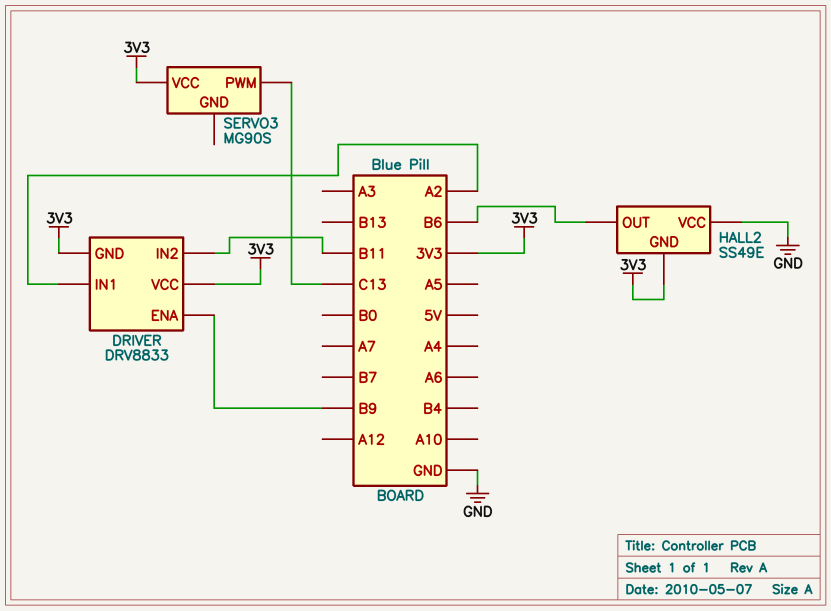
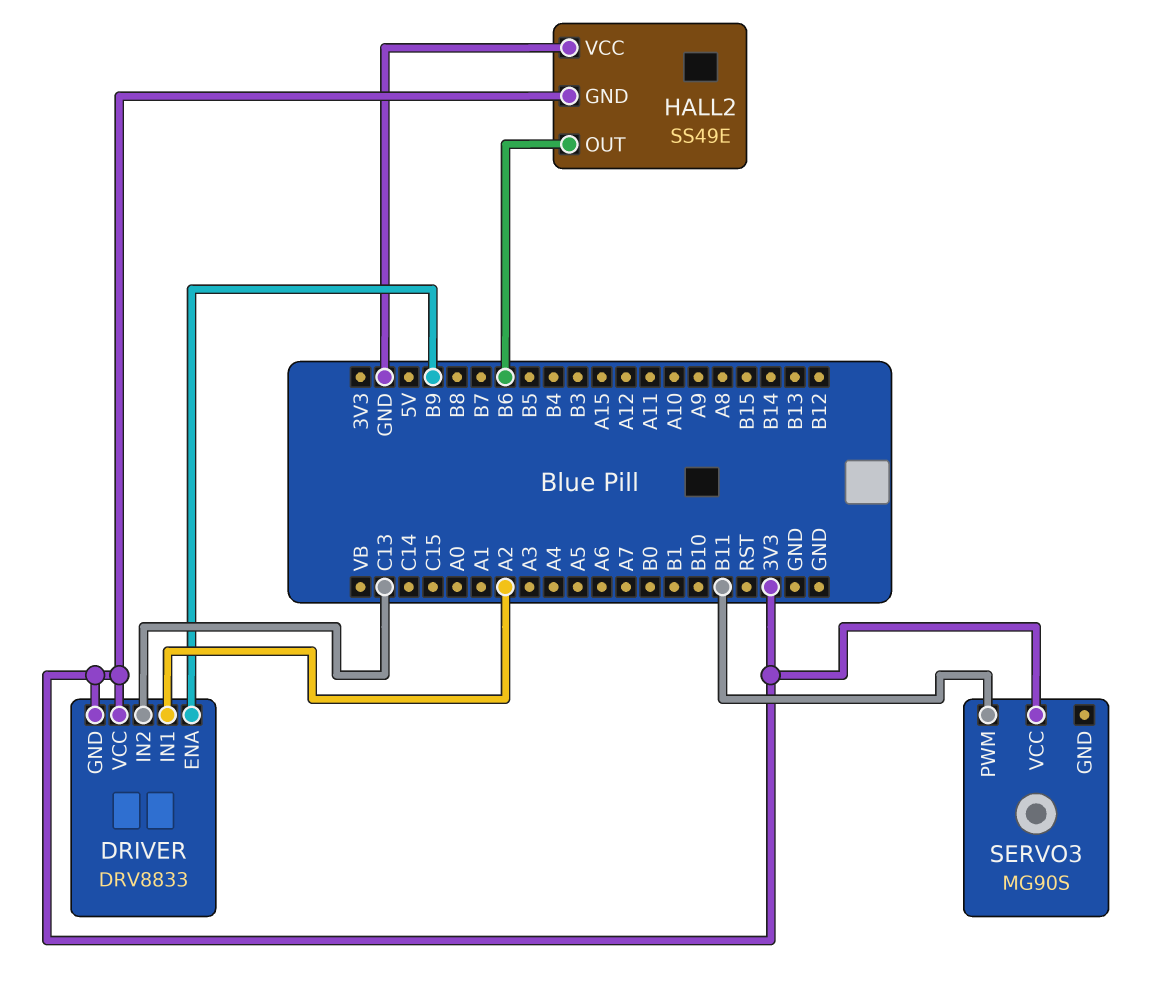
DRIVER pin IN2: B11 -> C13
SERVO3 pin PWM: C13 -> B11

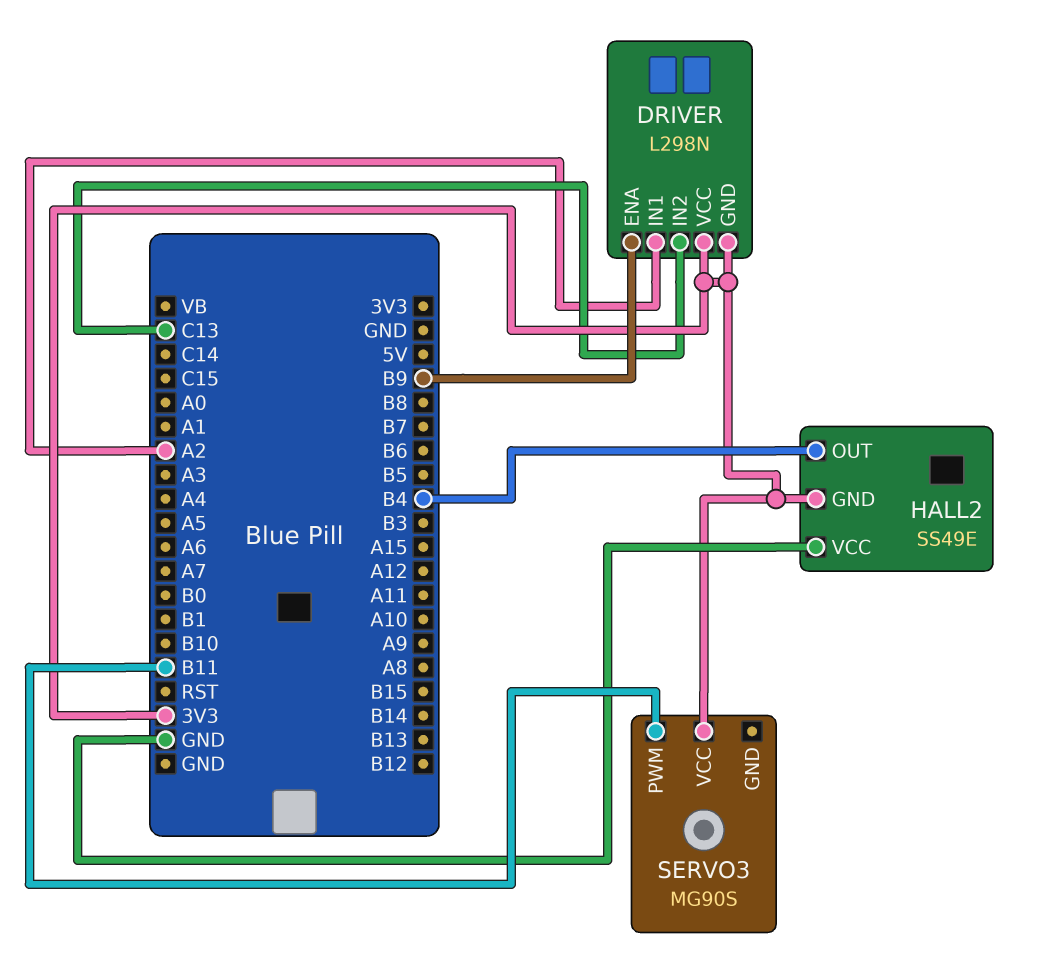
DRIVER: DRV8833 -> L298N
HALL2 pin OUT: B6 -> B4

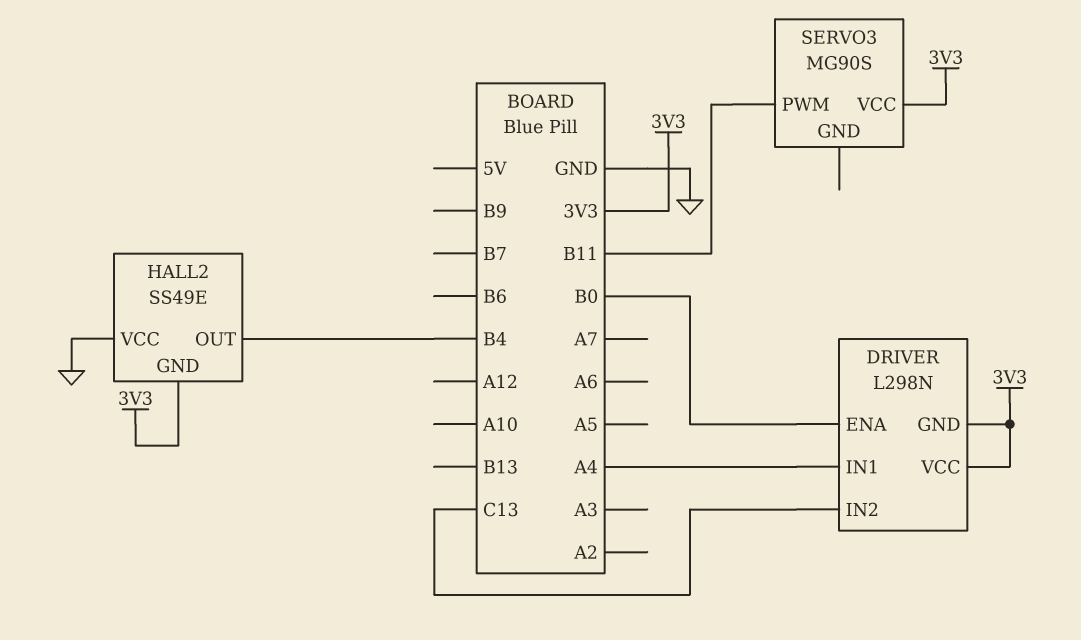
DRIVER pin ENA: B9 -> B0
DRIVER pin IN1: A2 -> A4

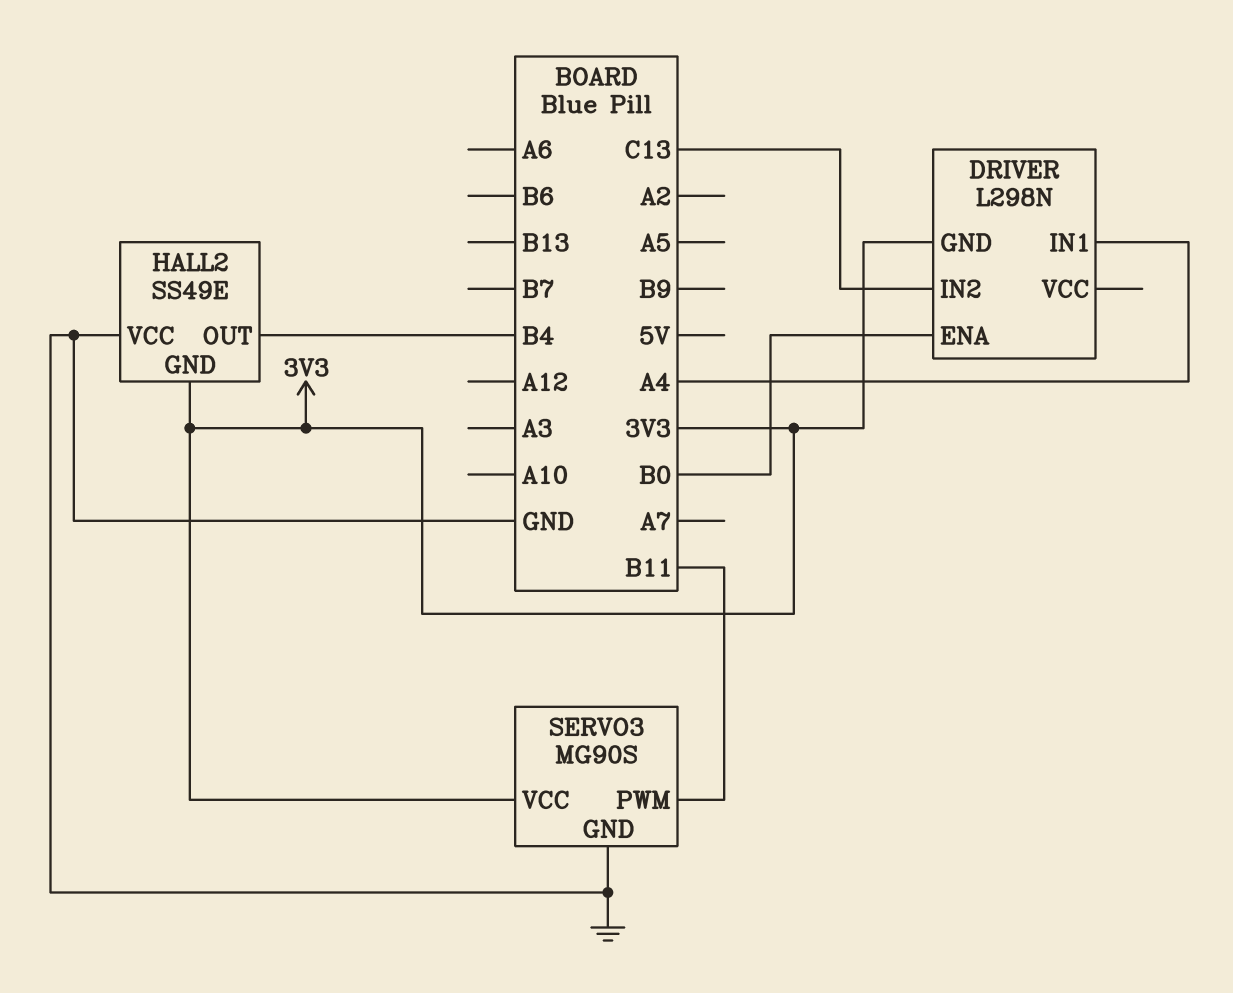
DRIVER pin VCC: 3V3 -> none
SERVO3 pin GND: none -> GND

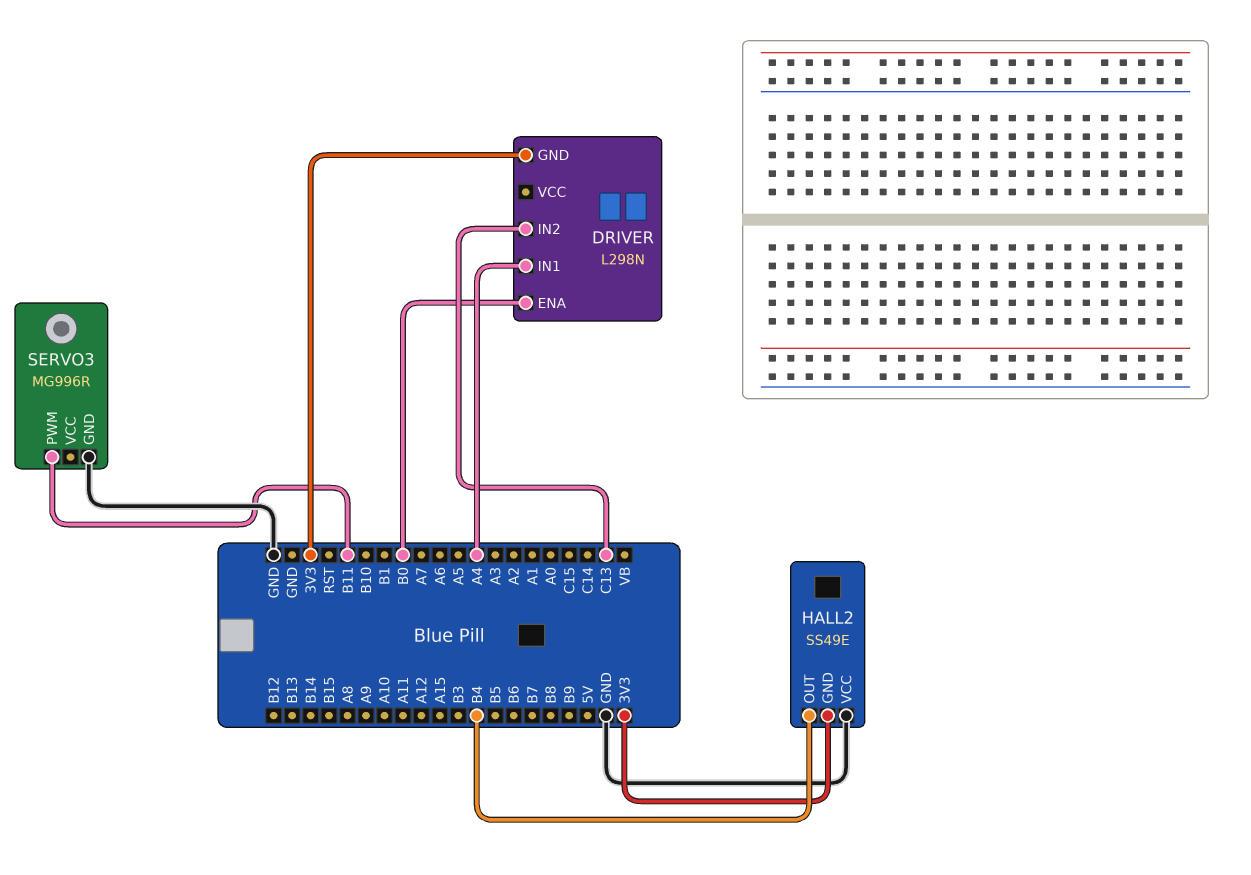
SERVO3: MG90S -> MG996R
SERVO3 pin VCC: 3V3 -> none

